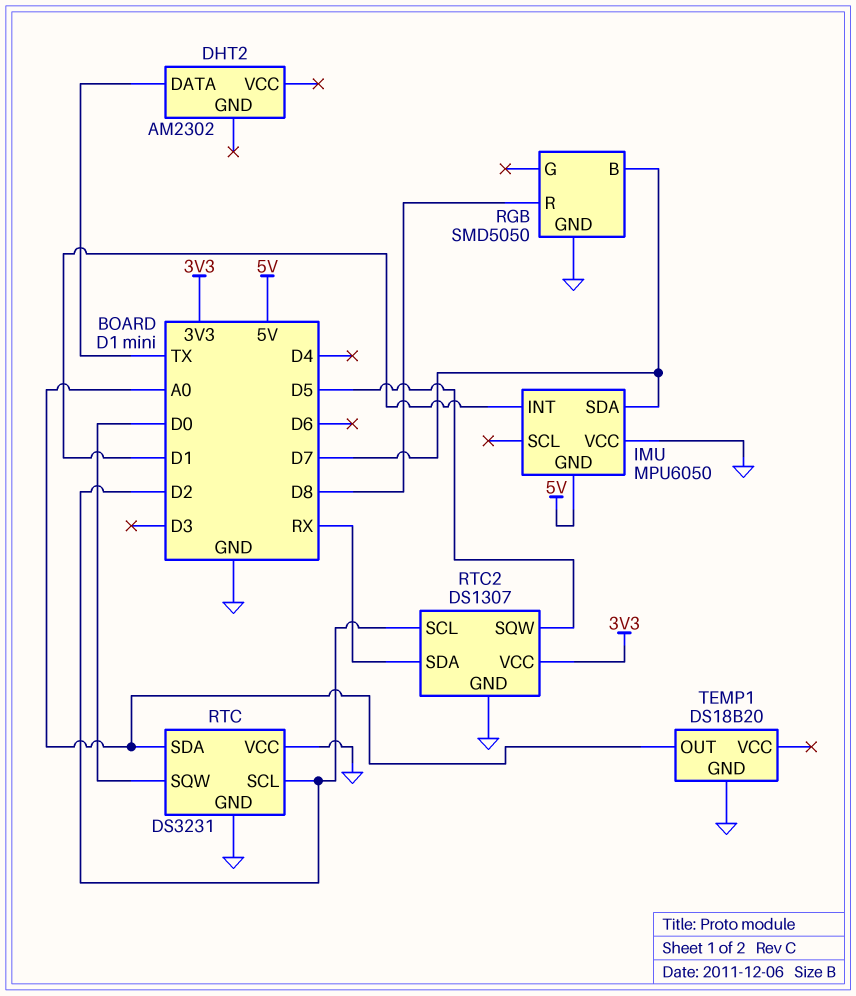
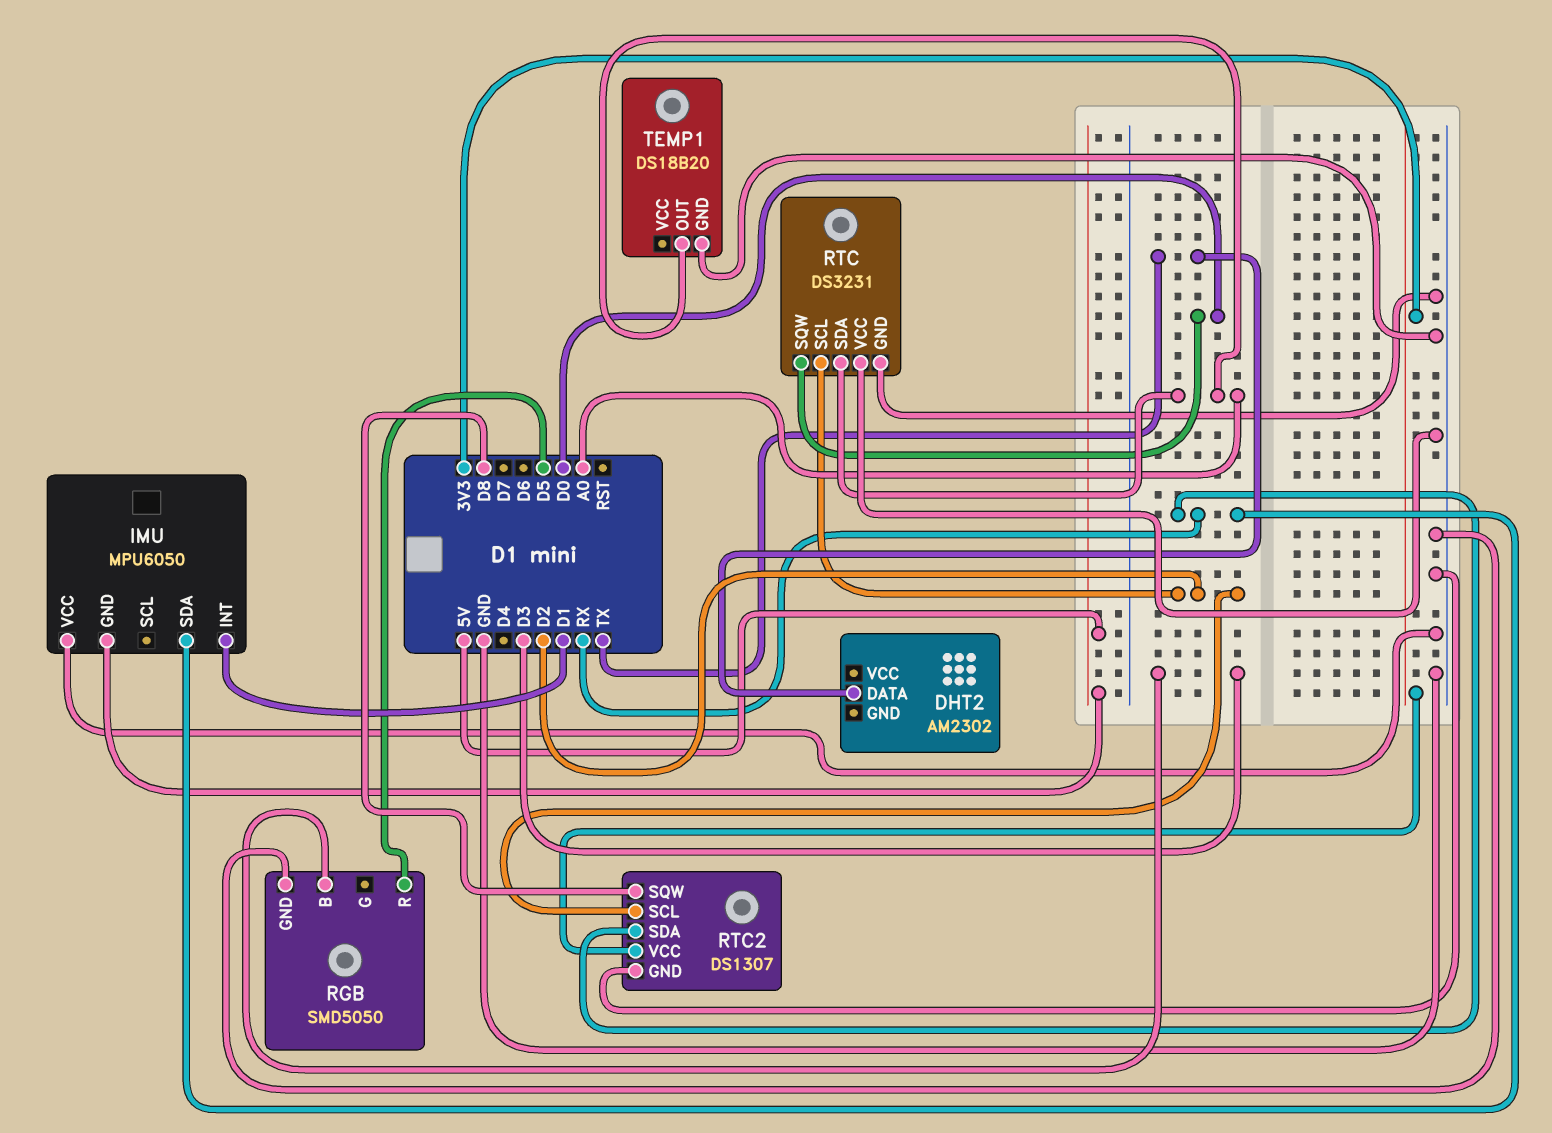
IMU pin SDA: D7 -> RX
RGB pin B: D7 -> D3
RGB pin R: D8 -> D5
RTC2 pin SQW: D5 -> D8

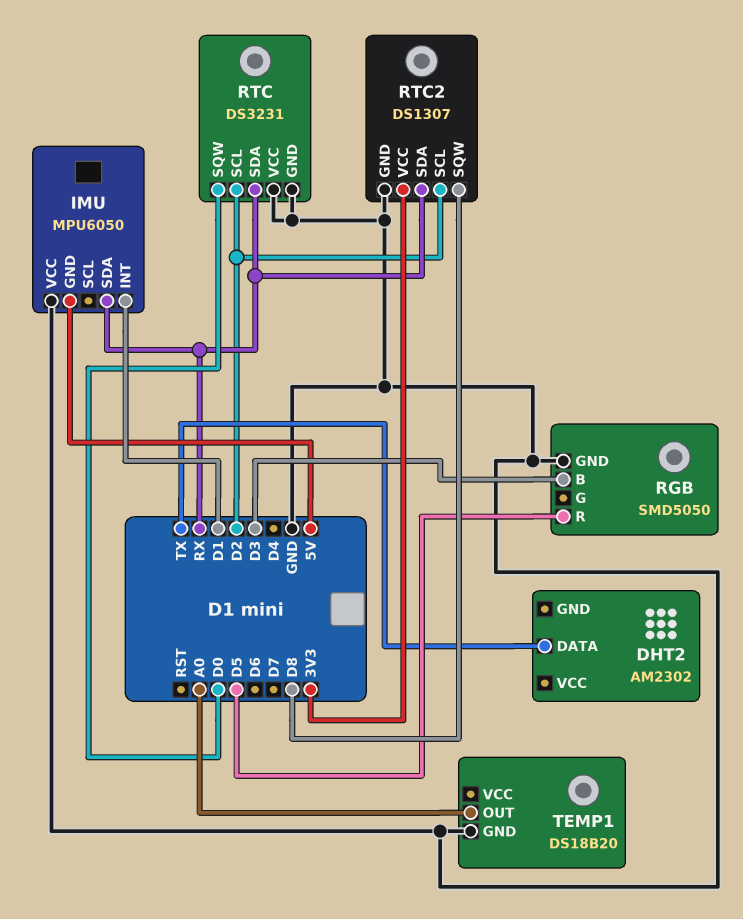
RTC pin SDA: A0 -> RX

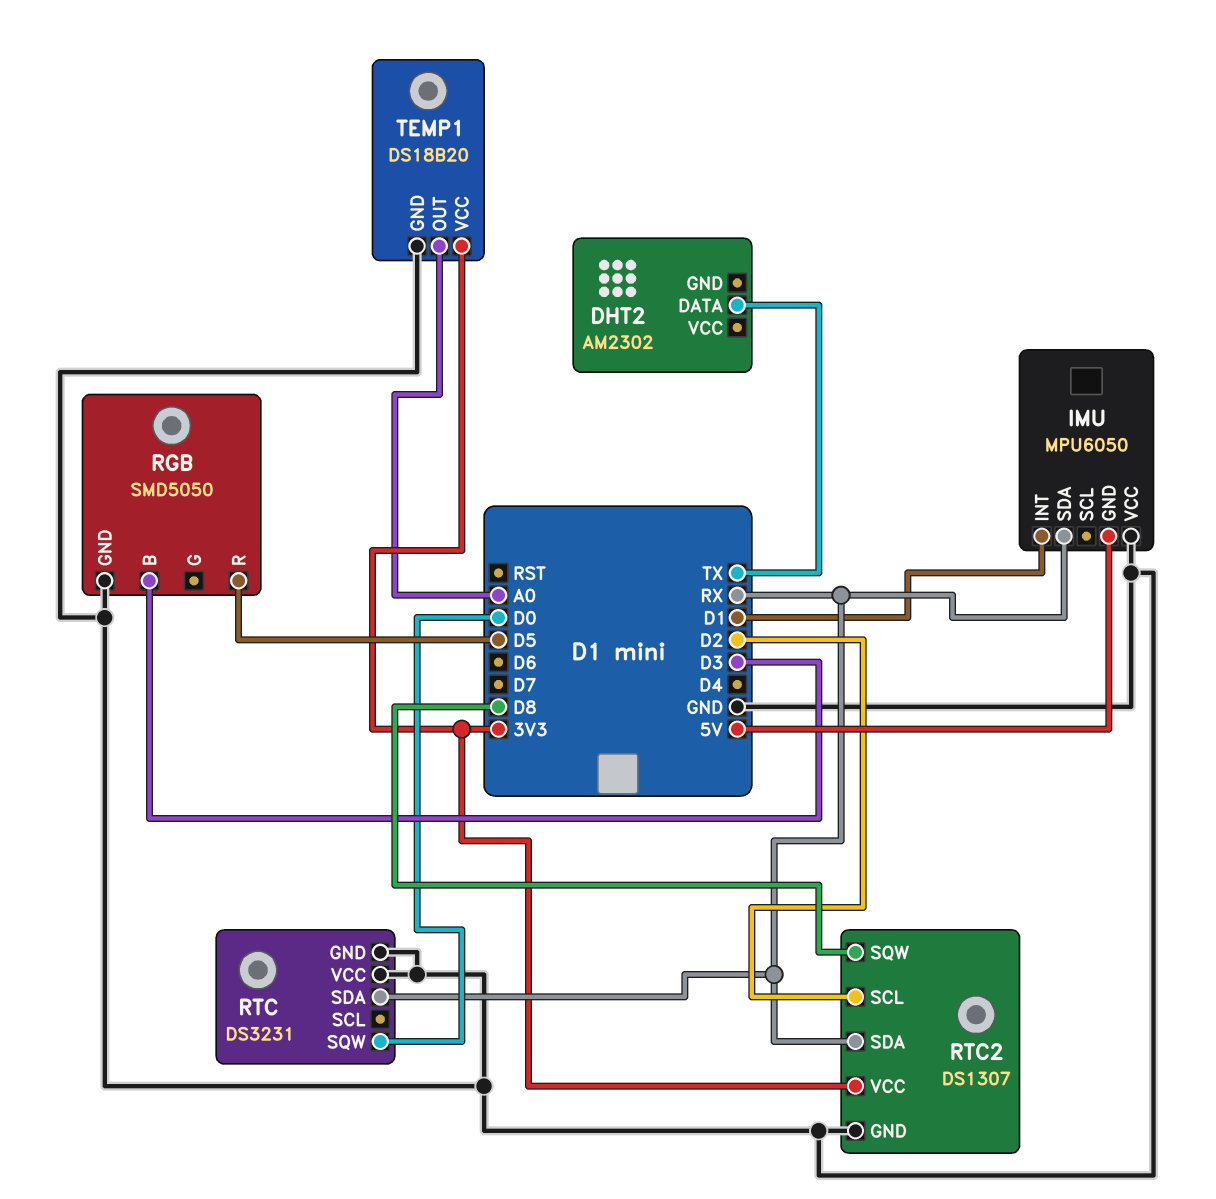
RTC pin SCL: D2 -> none
TEMP1 pin VCC: none -> 3V3

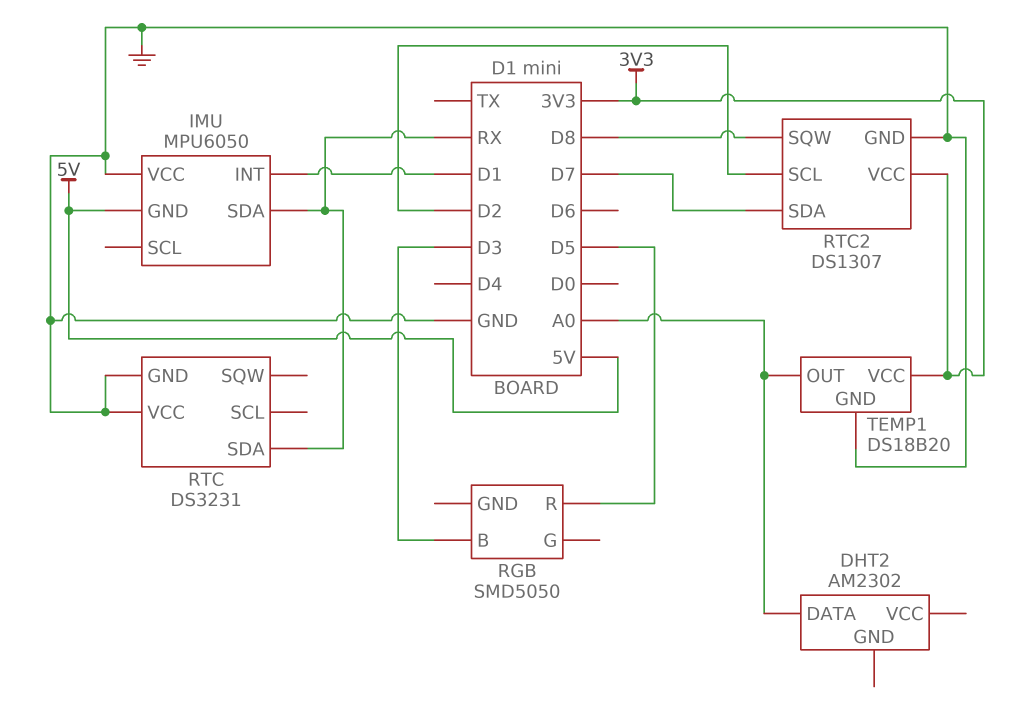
DHT2 pin DATA: TX -> A0
RGB pin GND: GND -> none
RTC pin SQW: D0 -> none
RTC2 pin SDA: RX -> D7

